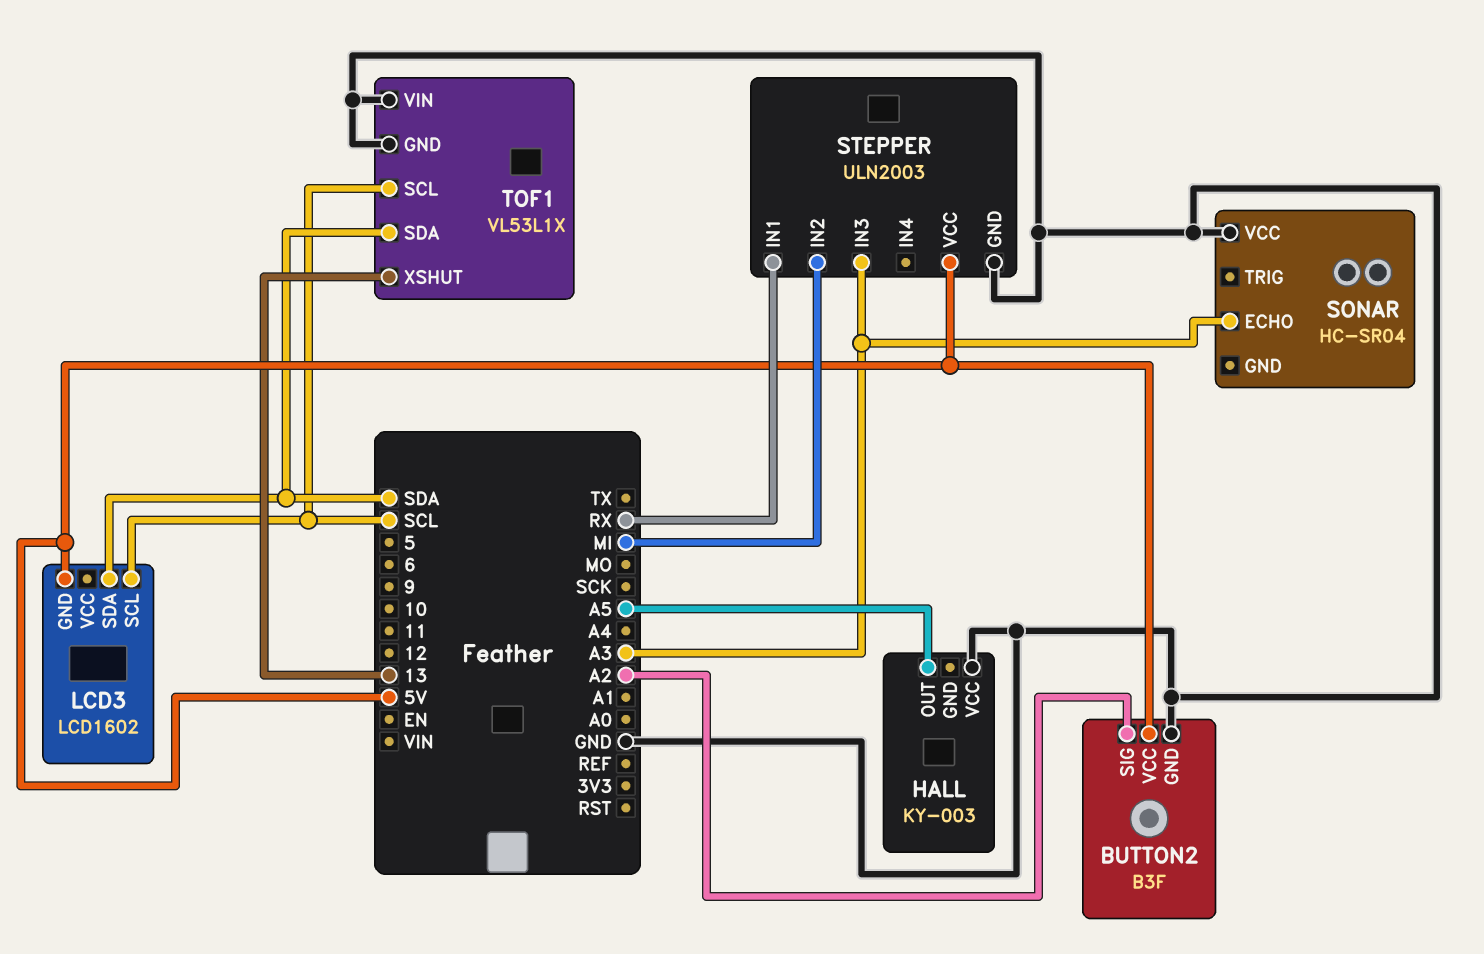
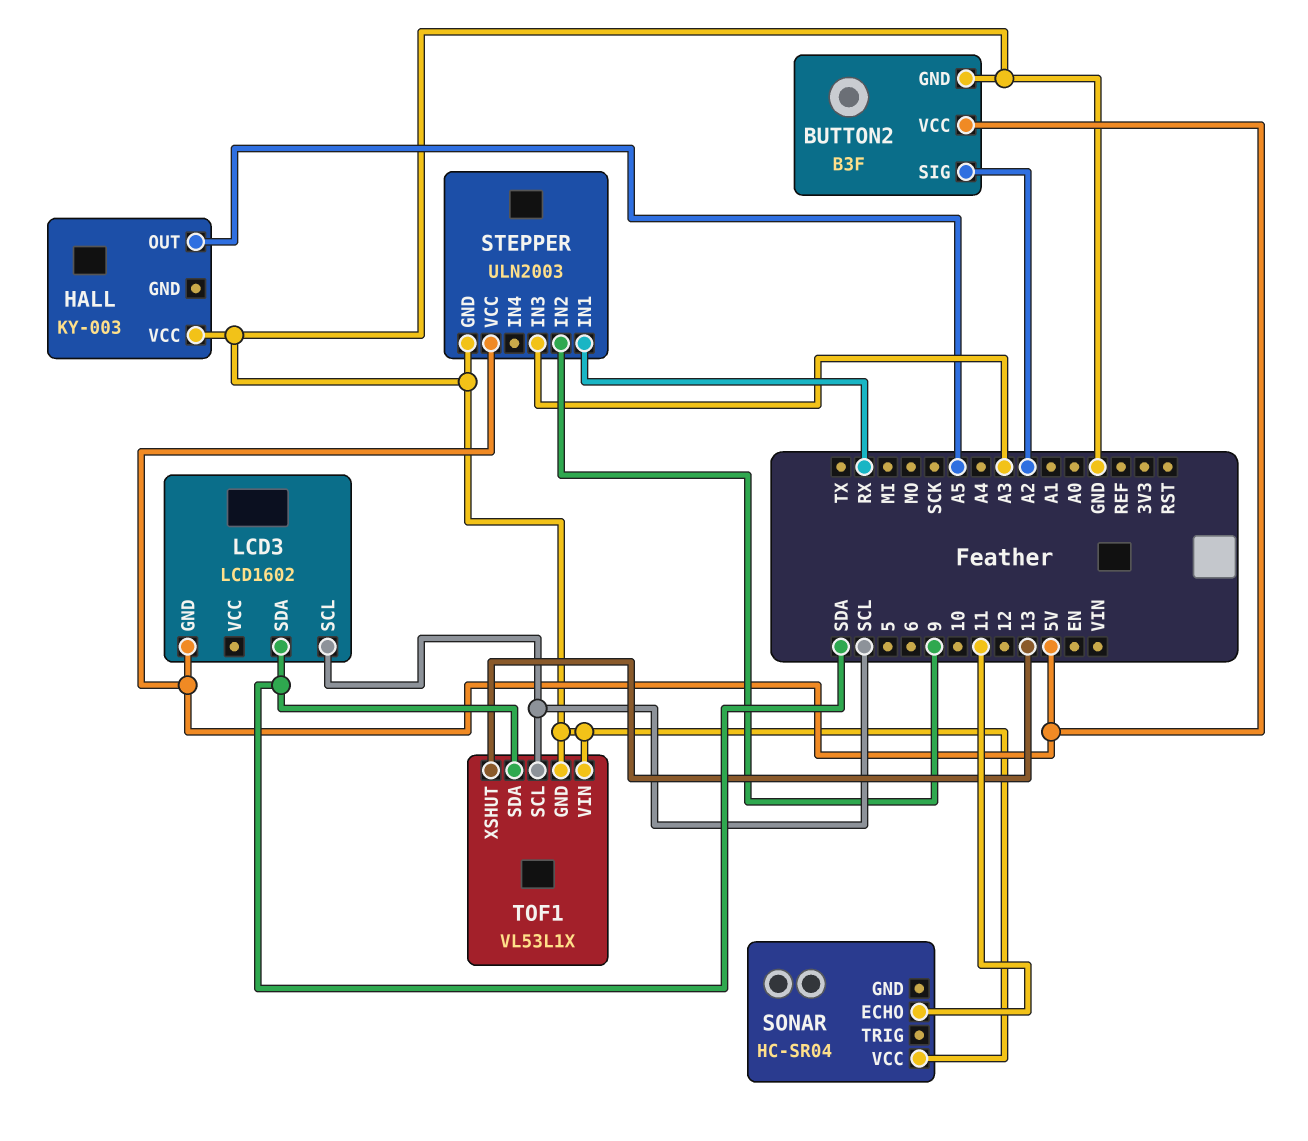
SONAR pin ECHO: A3 -> 11
STEPPER pin IN2: MI -> 9

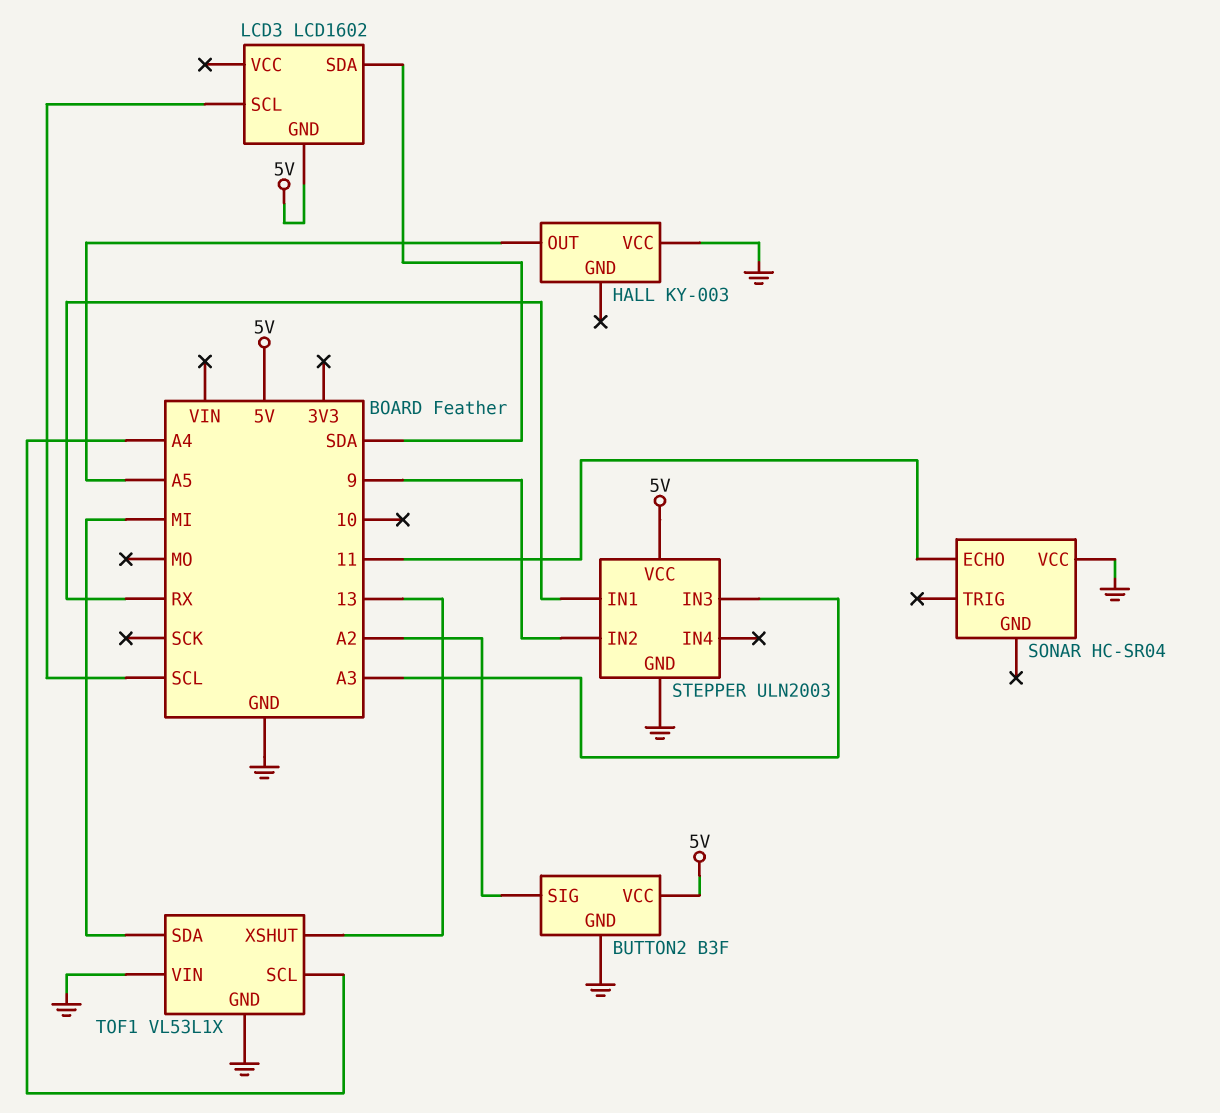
TOF1 pin SCL: SCL -> A4
TOF1 pin SDA: SDA -> MI

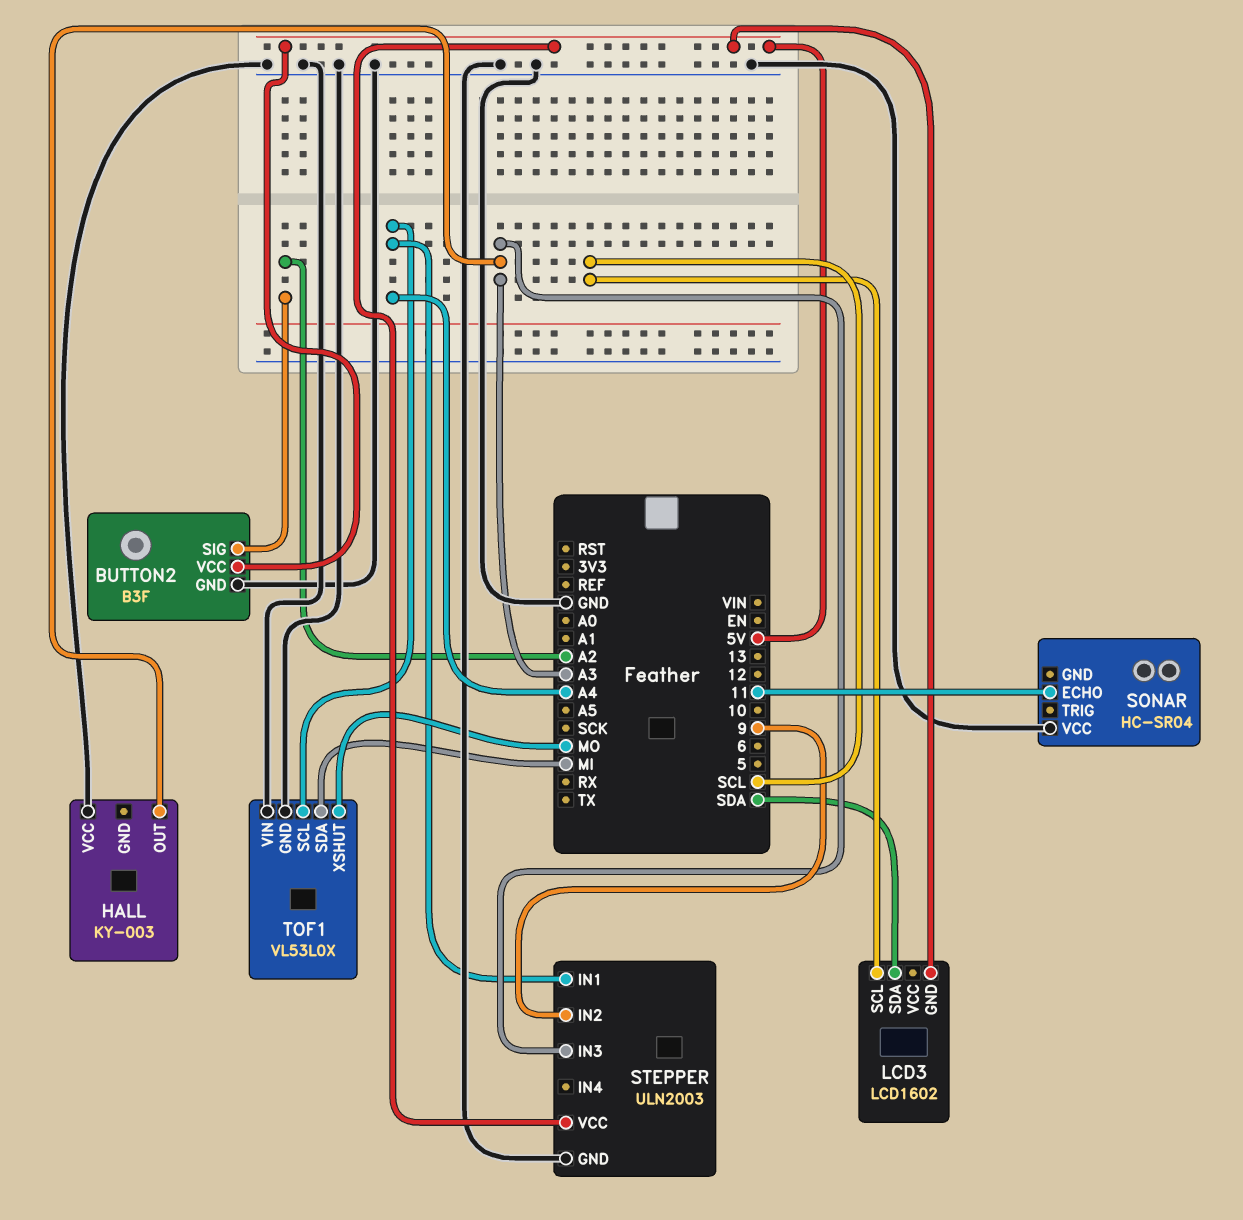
HALL pin OUT: A5 -> A3
STEPPER pin IN1: RX -> A4
TOF1: VL53L1X -> VL53L0X
TOF1 pin XSHUT: 13 -> MO

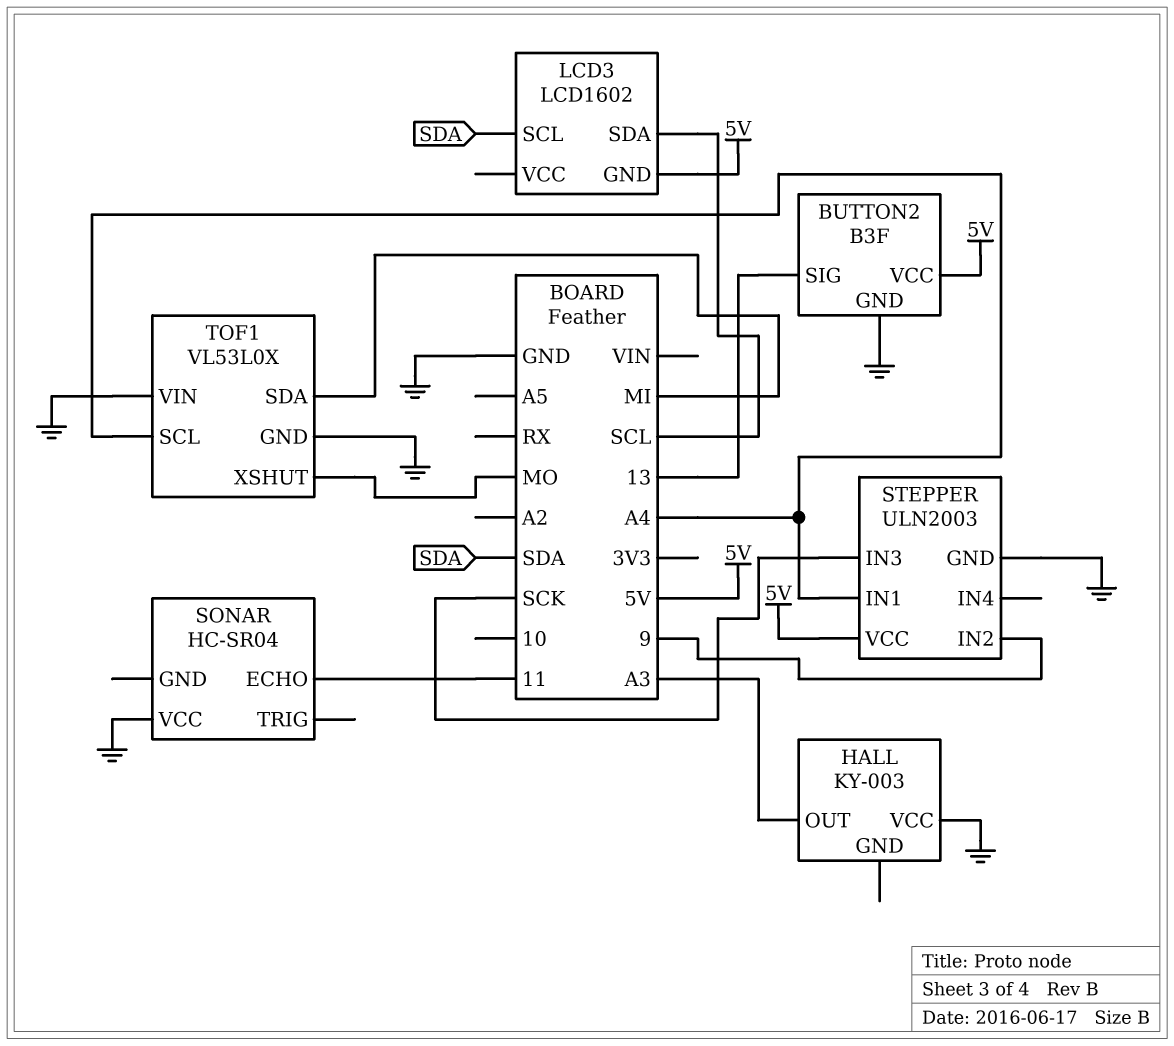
BUTTON2 pin SIG: A2 -> 13
LCD3 pin SCL: SCL -> SDA
LCD3 pin SDA: SDA -> SCL
STEPPER pin IN3: A3 -> SCK

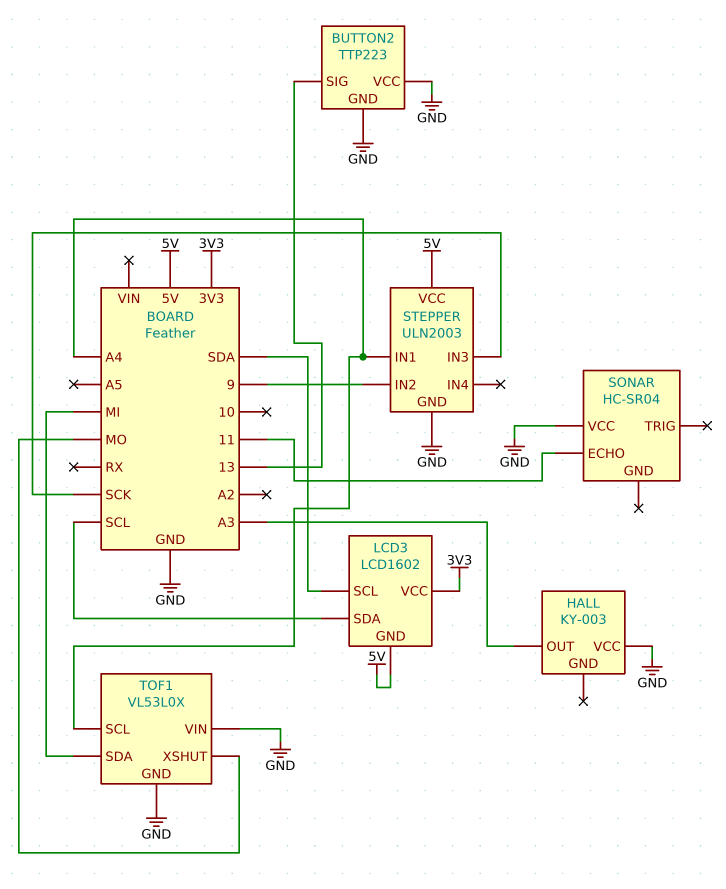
BUTTON2: B3F -> TTP223
BUTTON2 pin VCC: 5V -> GND
LCD3 pin VCC: none -> 3V3

